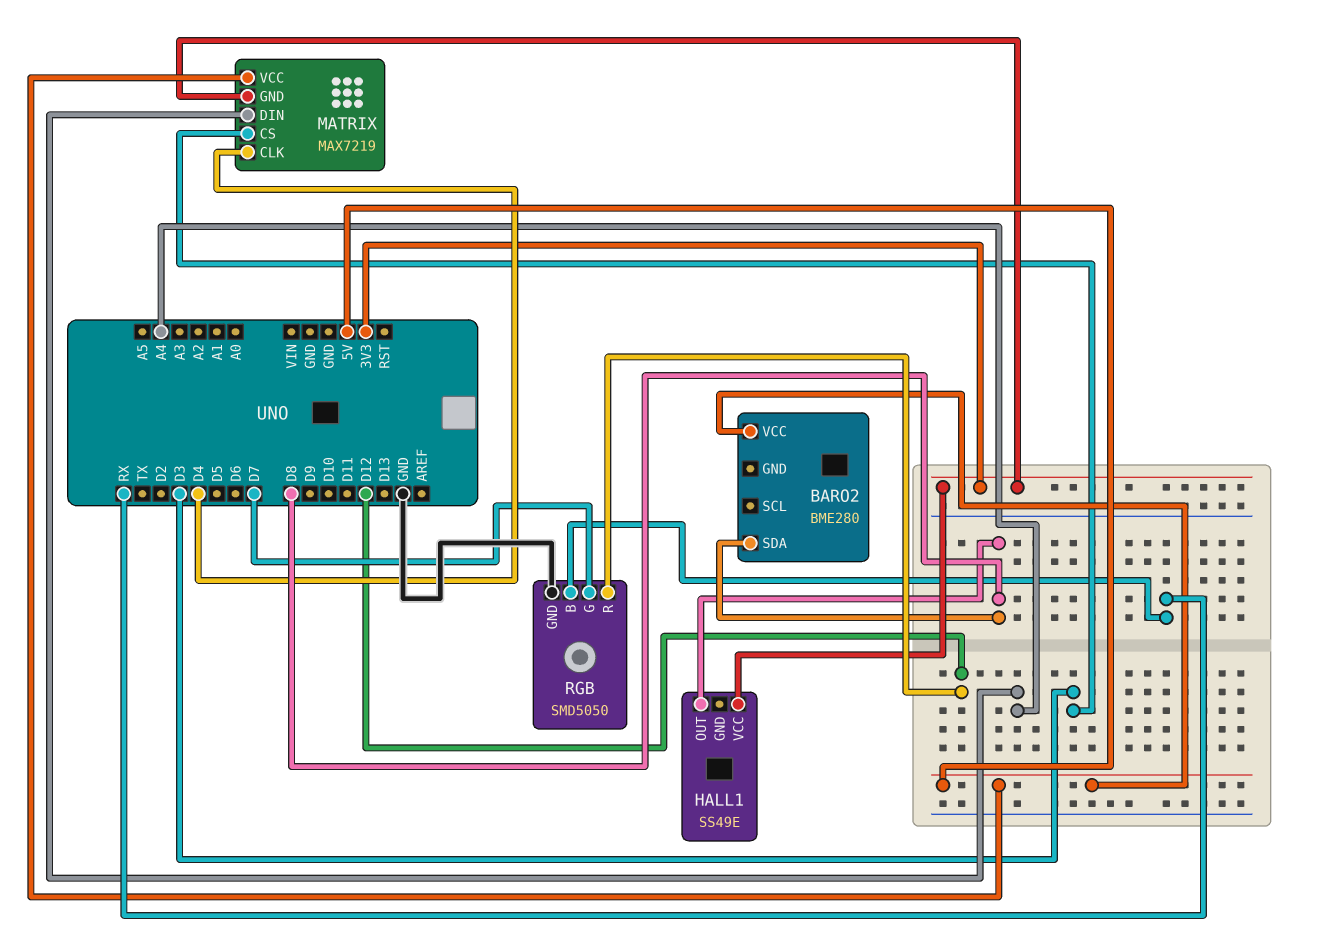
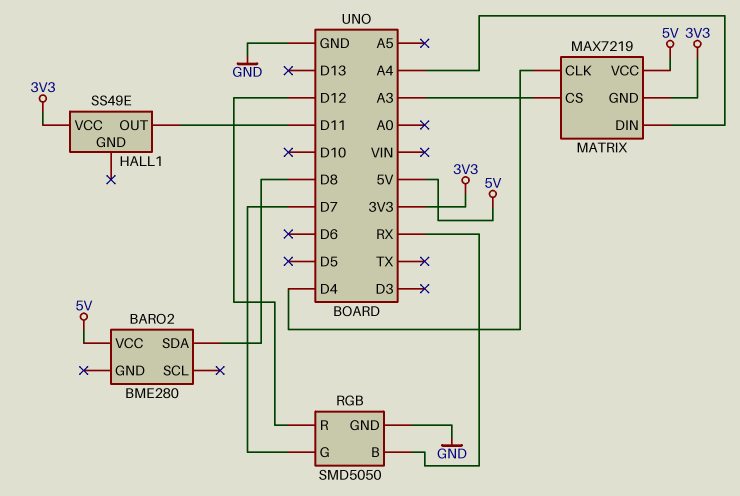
HALL1 pin OUT: D8 -> D11
MATRIX pin CS: D3 -> A3

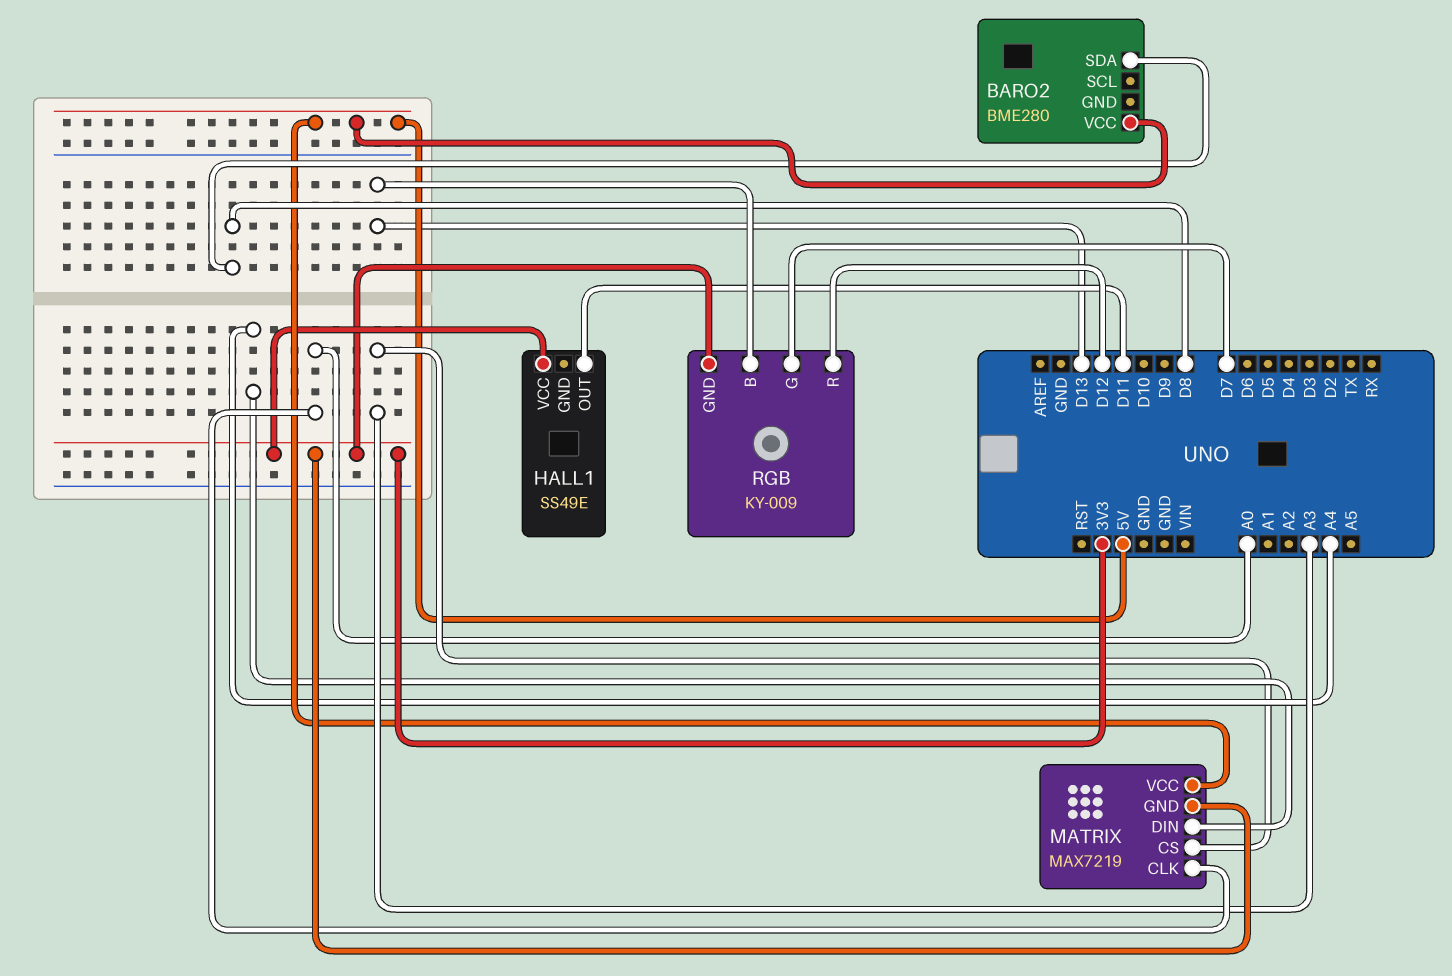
MATRIX pin CLK: D4 -> A0
RGB: SMD5050 -> KY-009
RGB pin B: RX -> D13
RGB pin GND: GND -> 3V3

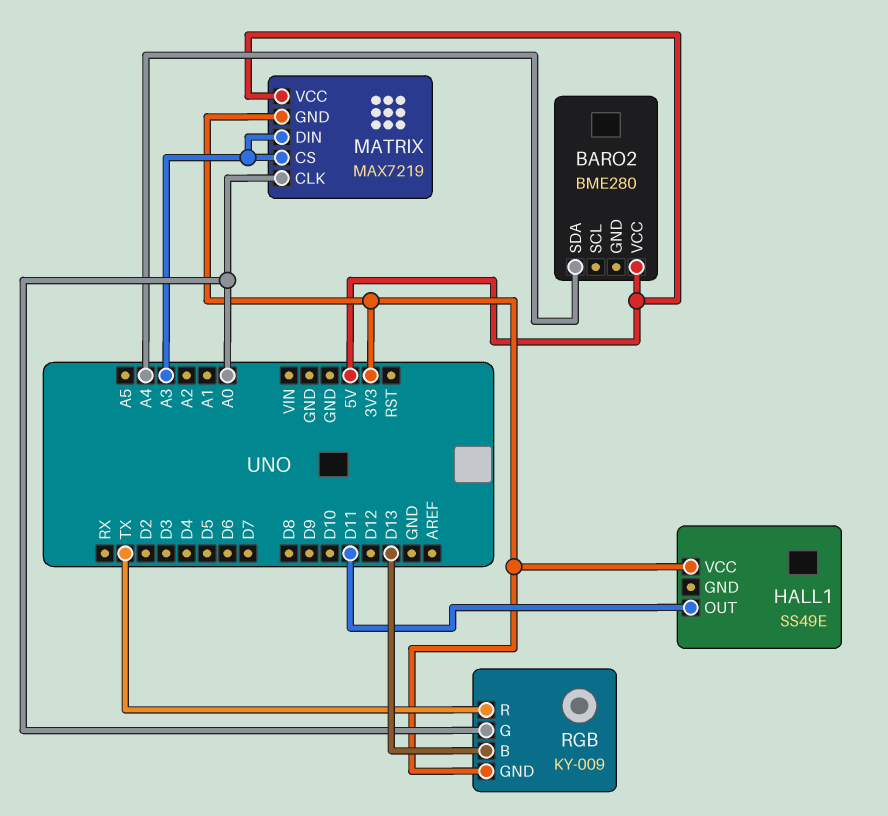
BARO2 pin SDA: D8 -> A4
MATRIX pin DIN: A4 -> A3
RGB pin G: D7 -> A0
RGB pin R: D12 -> TX

